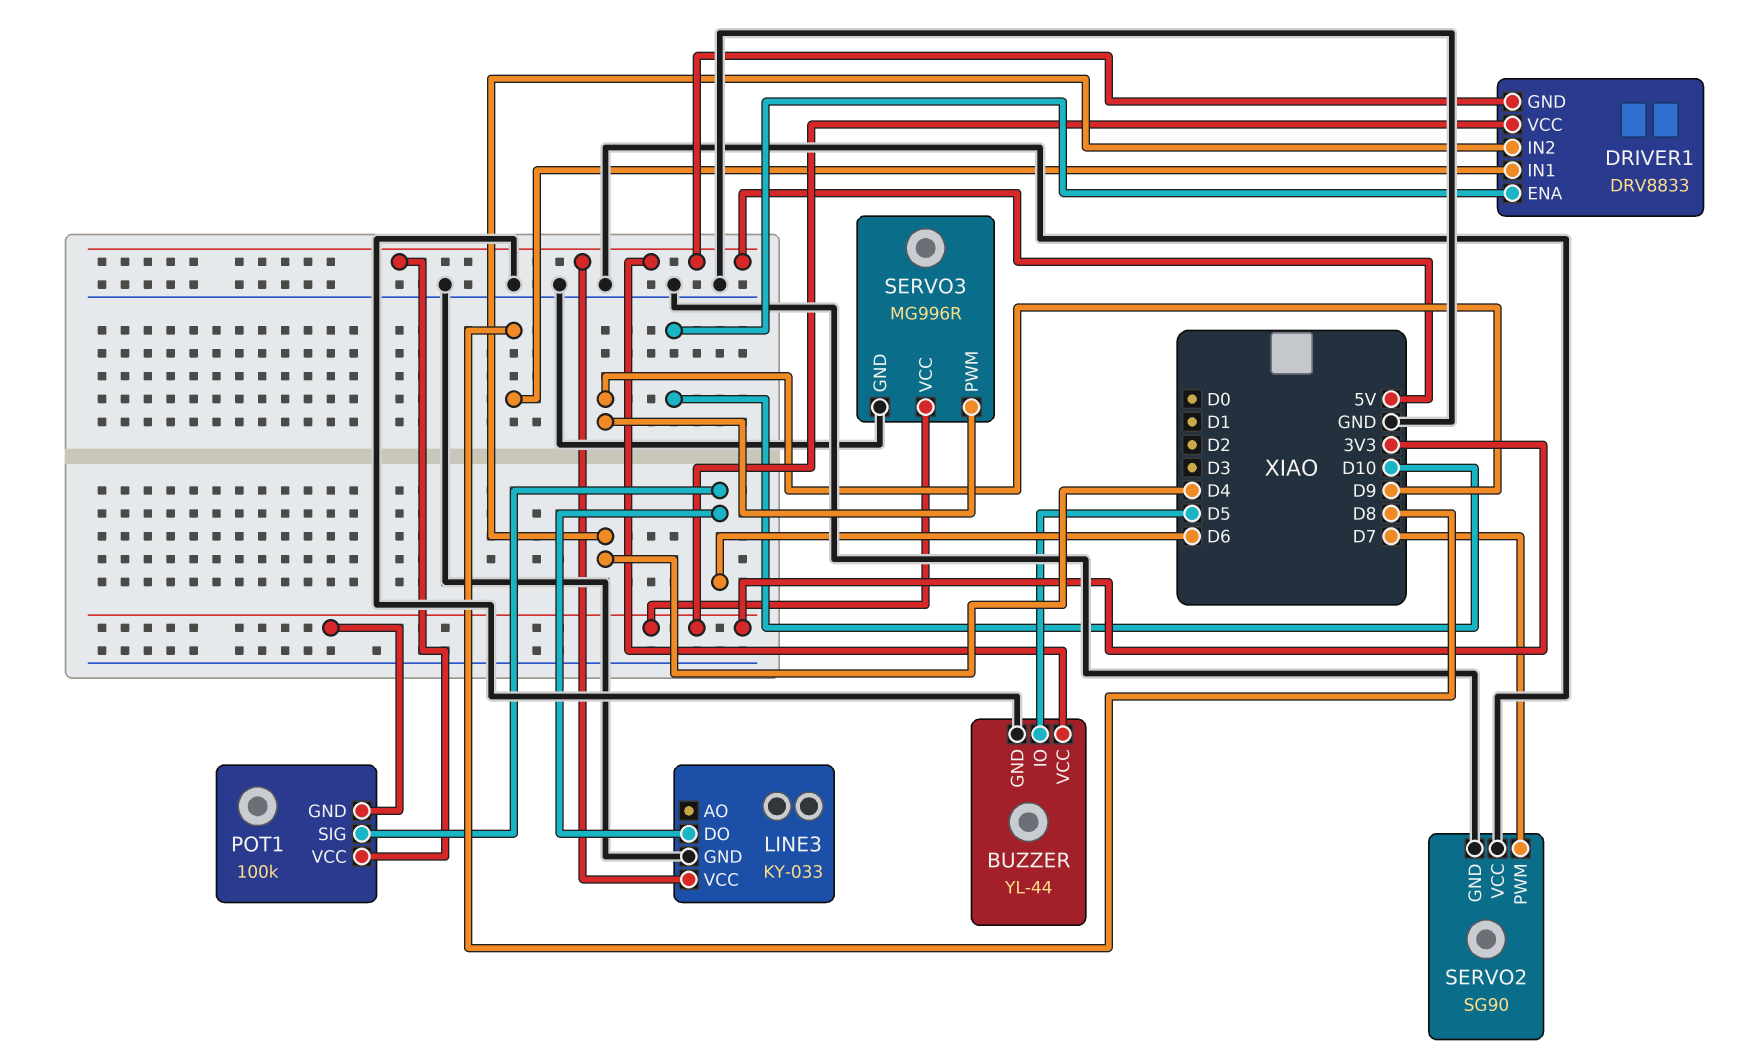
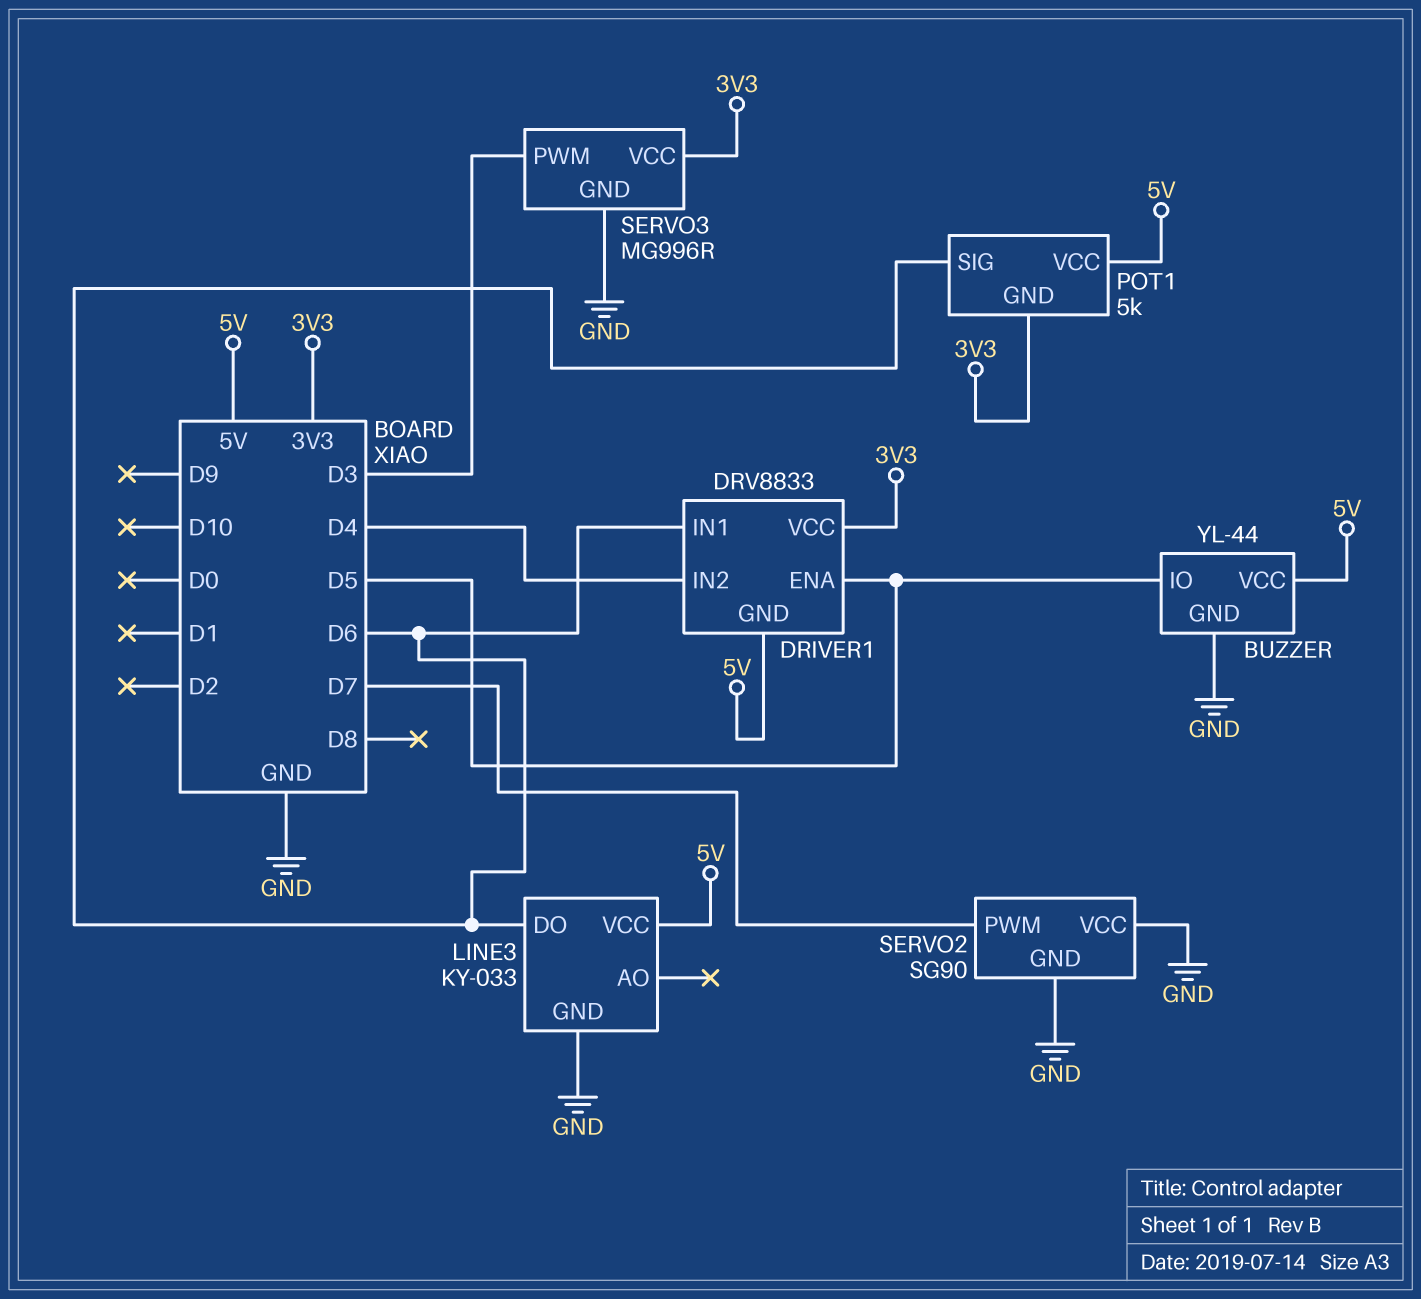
DRIVER1 pin ENA: D10 -> D5
DRIVER1 pin IN1: D8 -> D6
POT1: 100k -> 5k
SERVO3 pin PWM: D9 -> D3

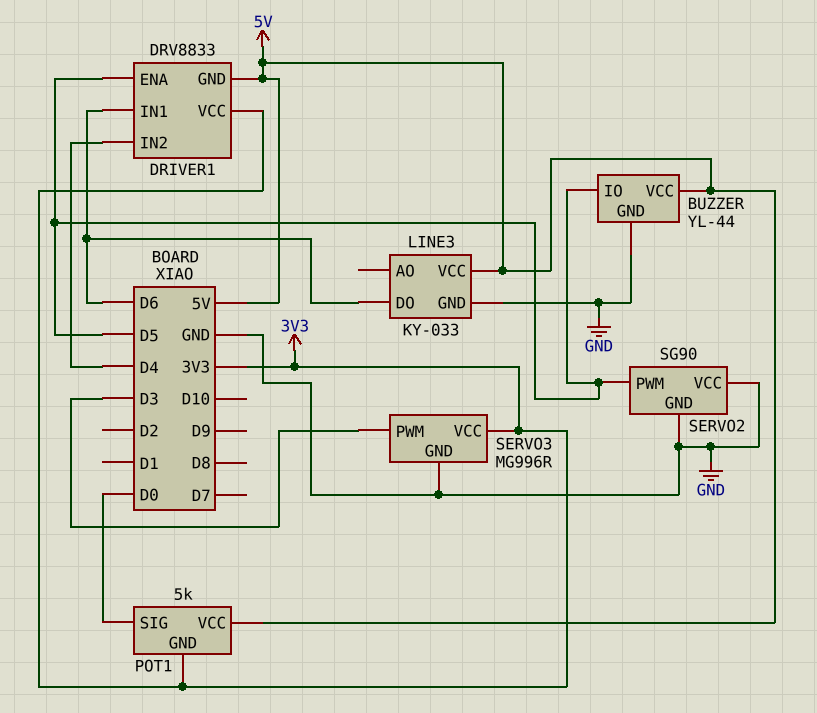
POT1 pin SIG: D6 -> D0
SERVO2 pin PWM: D7 -> D5

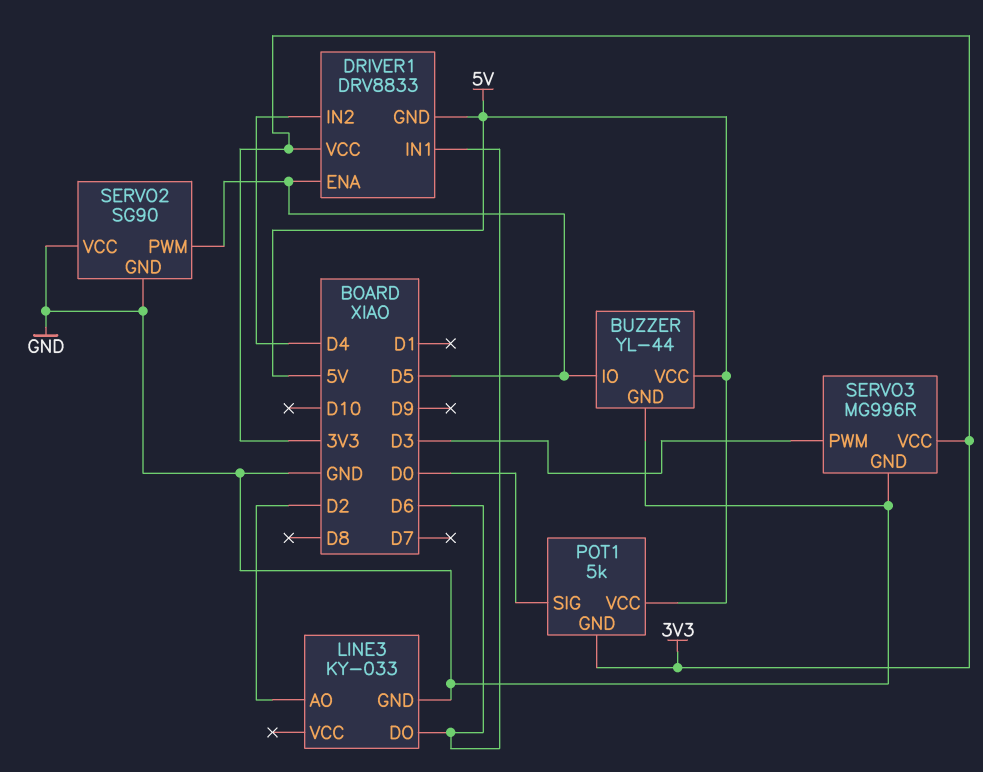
LINE3 pin AO: none -> D2
LINE3 pin VCC: 5V -> none

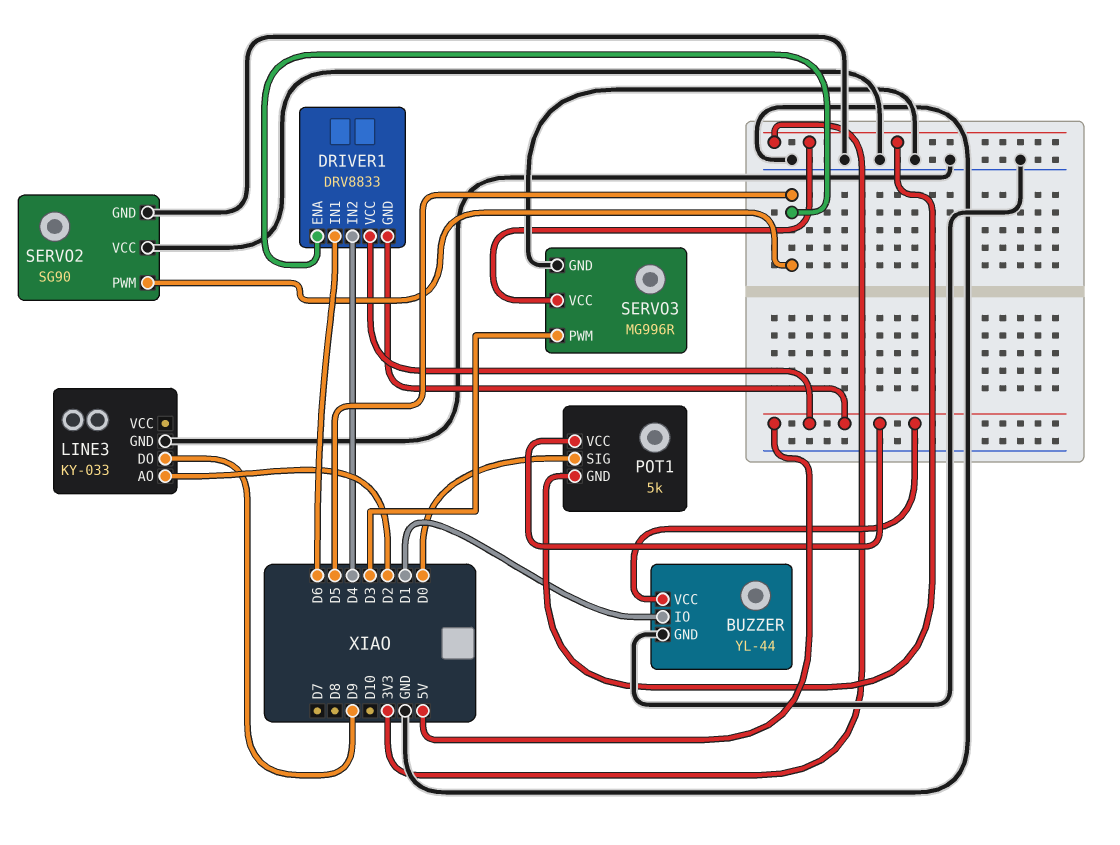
BUZZER pin IO: D5 -> D1
DRIVER1 pin VCC: 3V3 -> 5V
LINE3 pin DO: D6 -> D9

